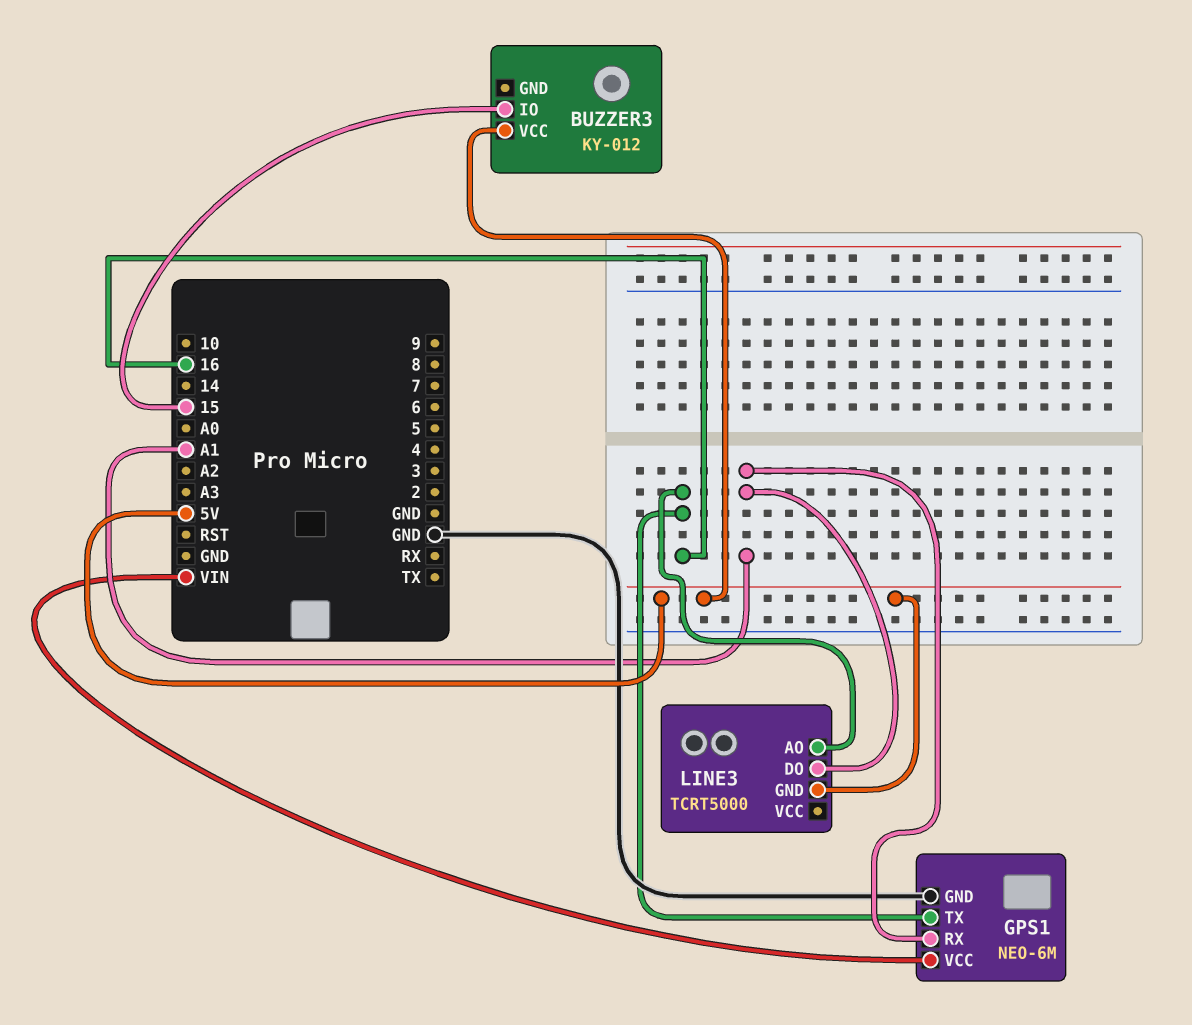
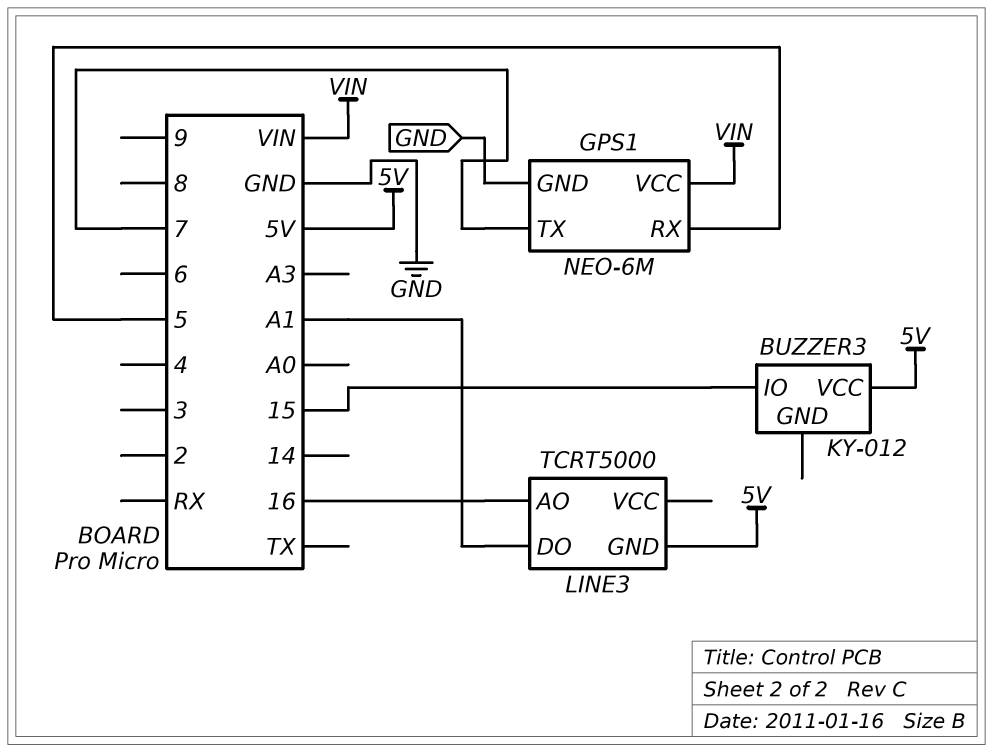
GPS1 pin RX: A1 -> 5
GPS1 pin TX: 16 -> 7

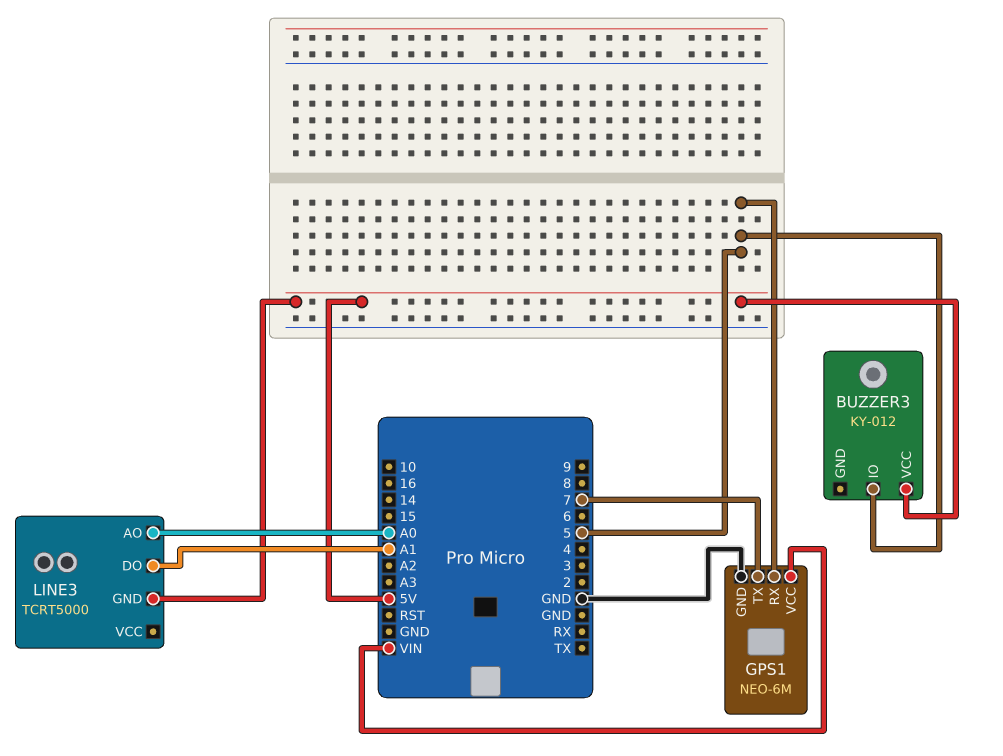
BUZZER3 pin IO: 15 -> 5
LINE3 pin AO: 16 -> A0

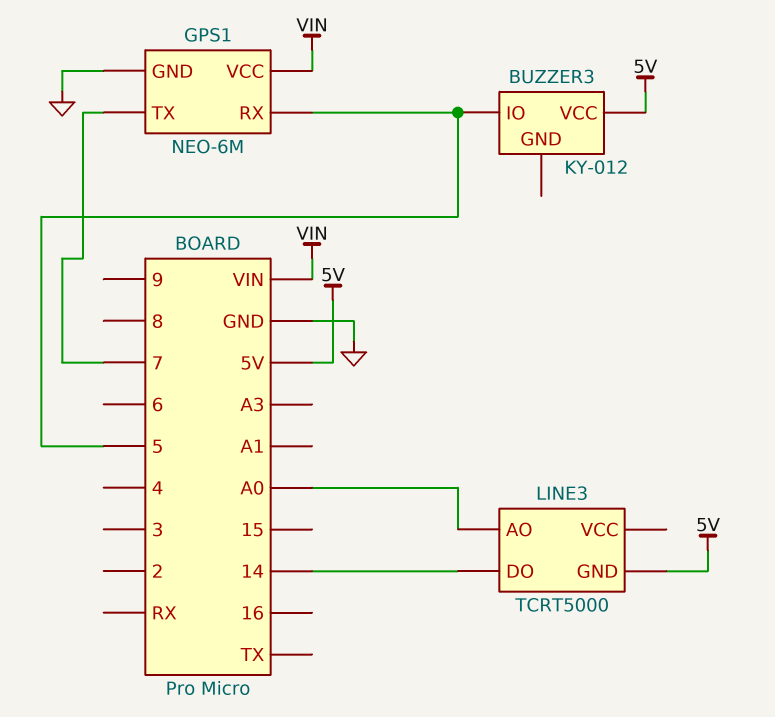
LINE3 pin DO: A1 -> 14

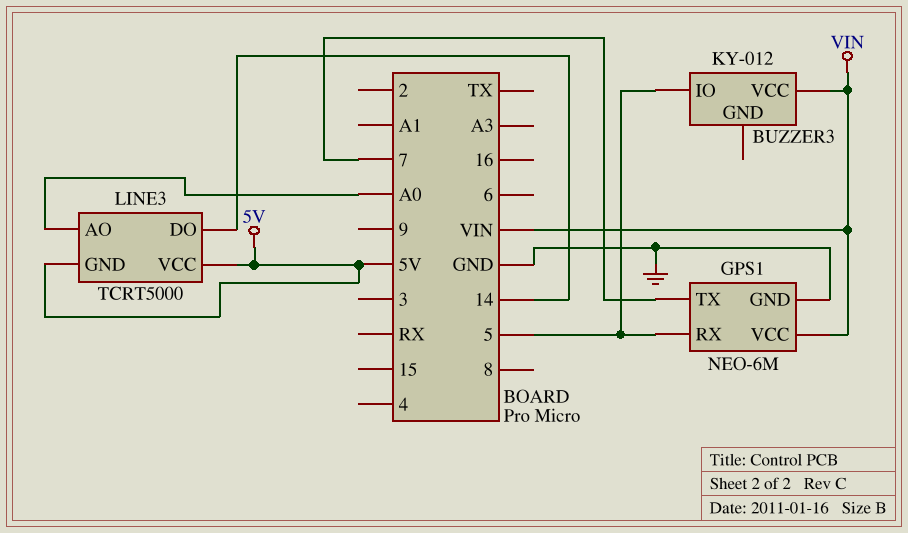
BUZZER3 pin VCC: 5V -> VIN
LINE3 pin VCC: none -> 5V

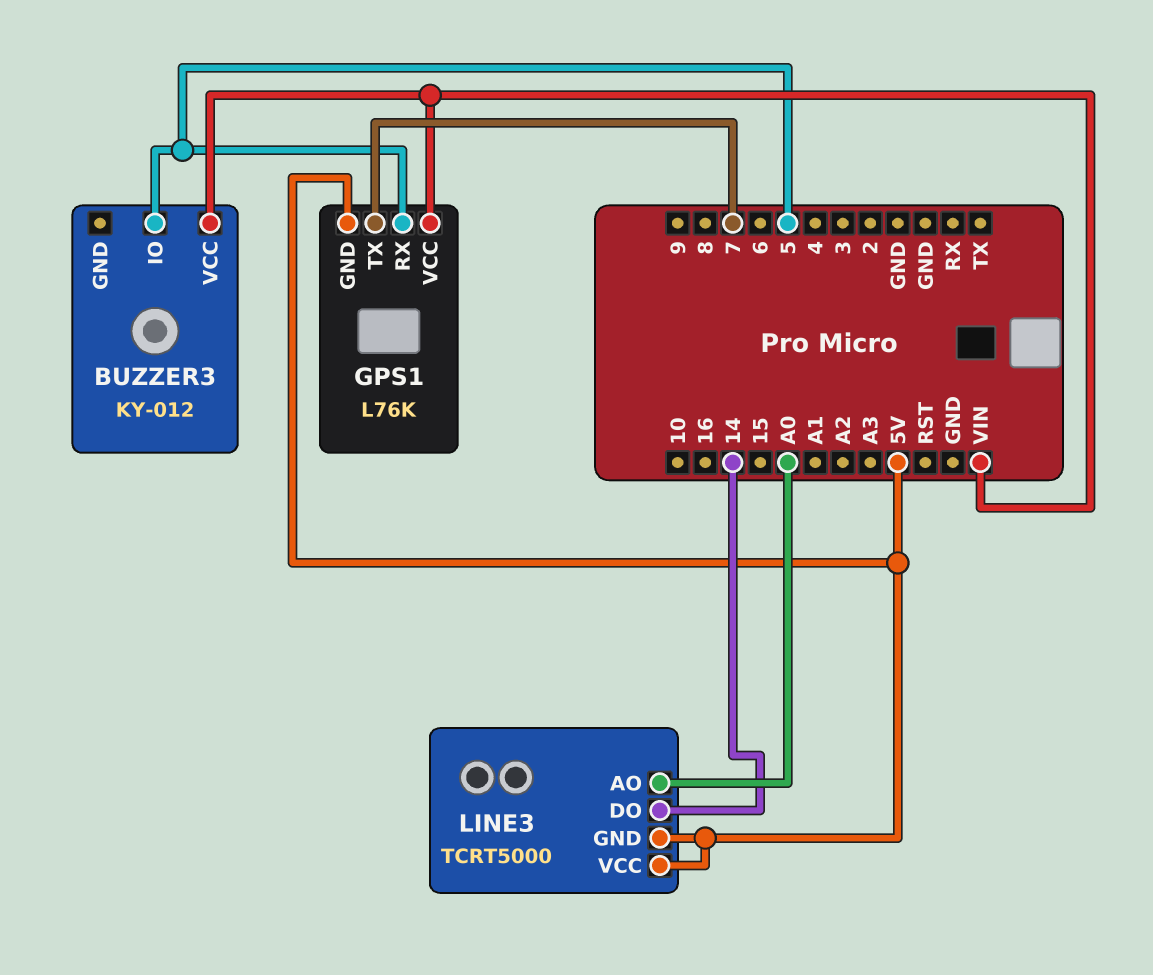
GPS1: NEO-6M -> L76K
GPS1 pin GND: GND -> 5V

